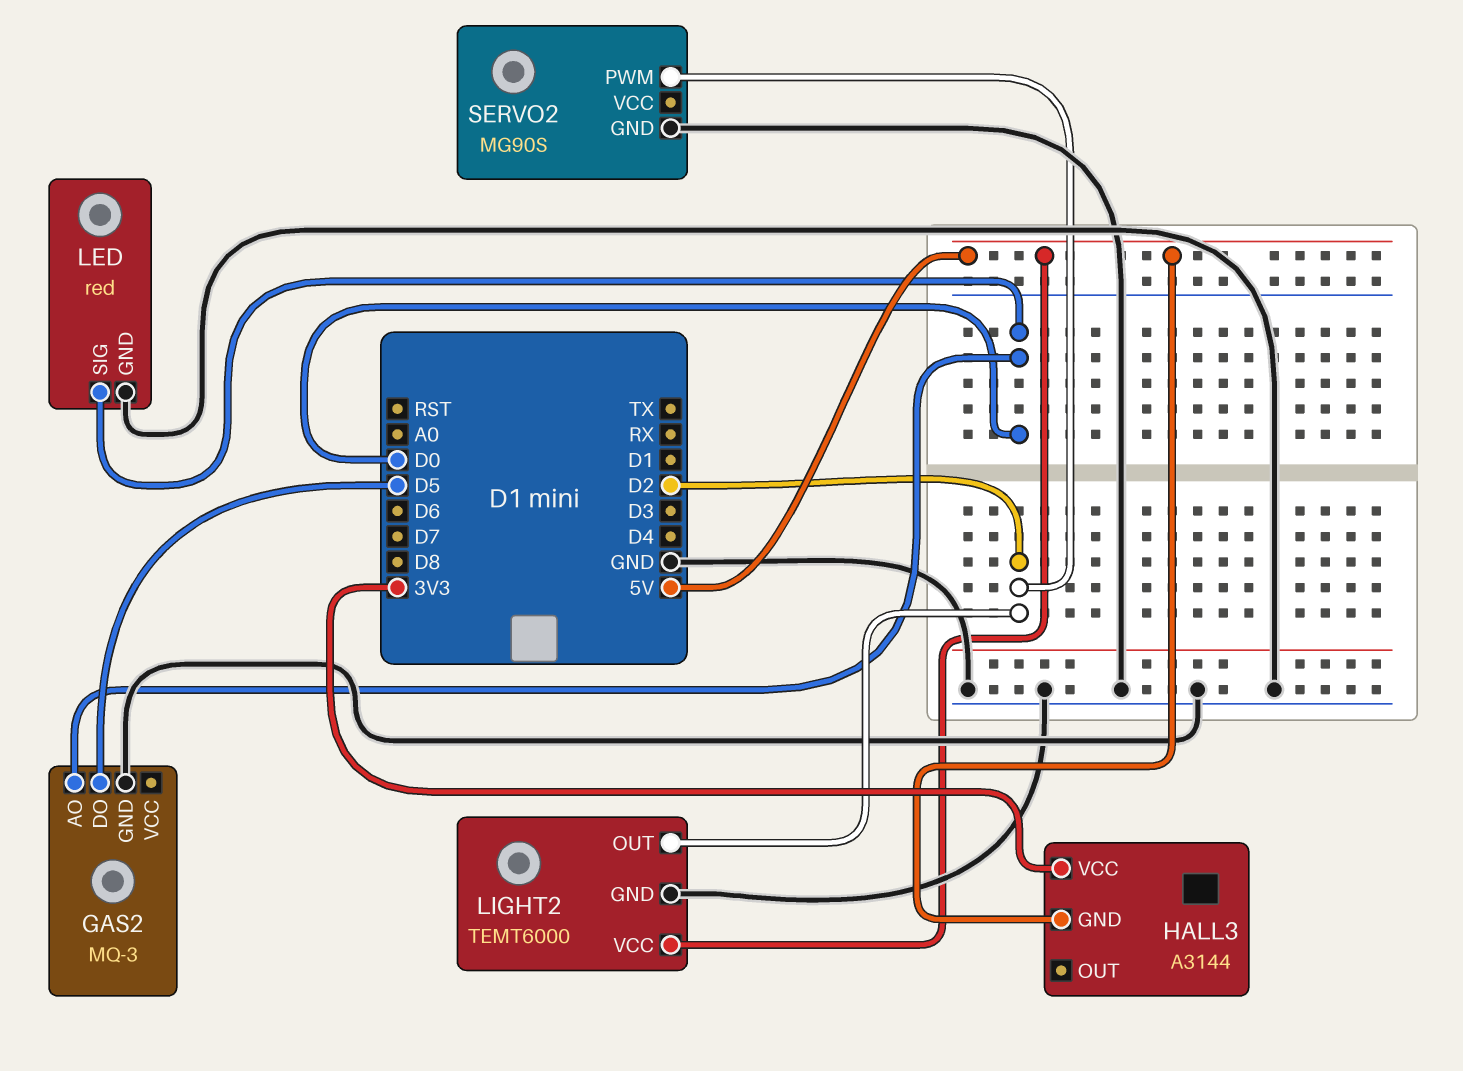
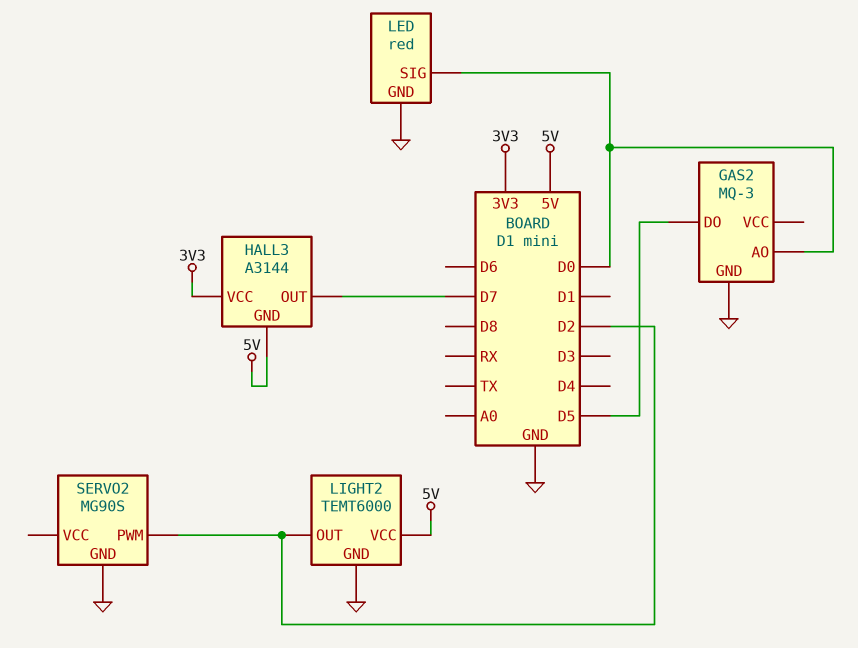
HALL3 pin OUT: none -> D7

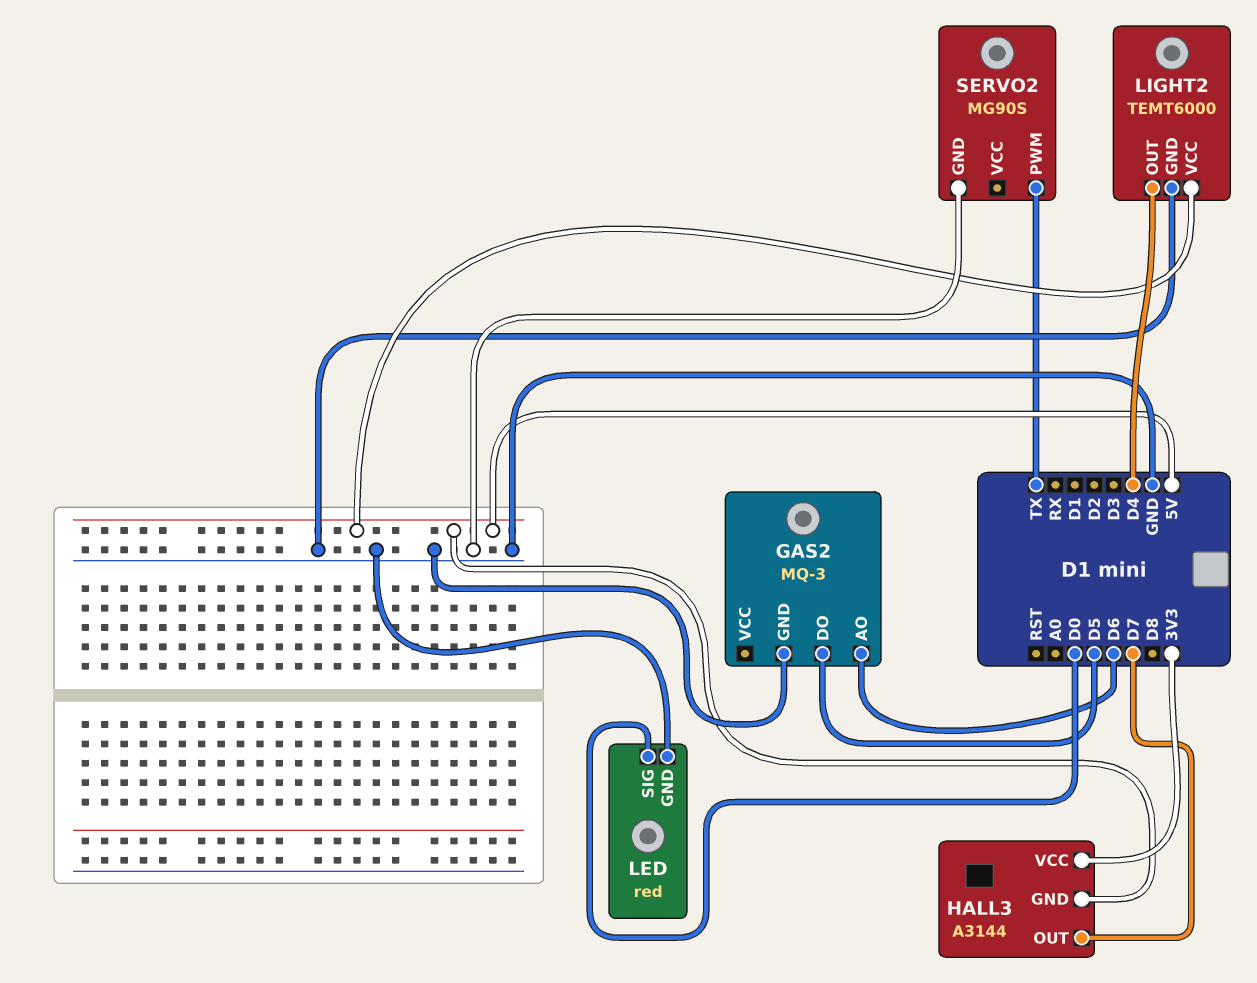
GAS2 pin AO: D0 -> D6
LIGHT2 pin OUT: D2 -> D4
SERVO2 pin PWM: D2 -> TX

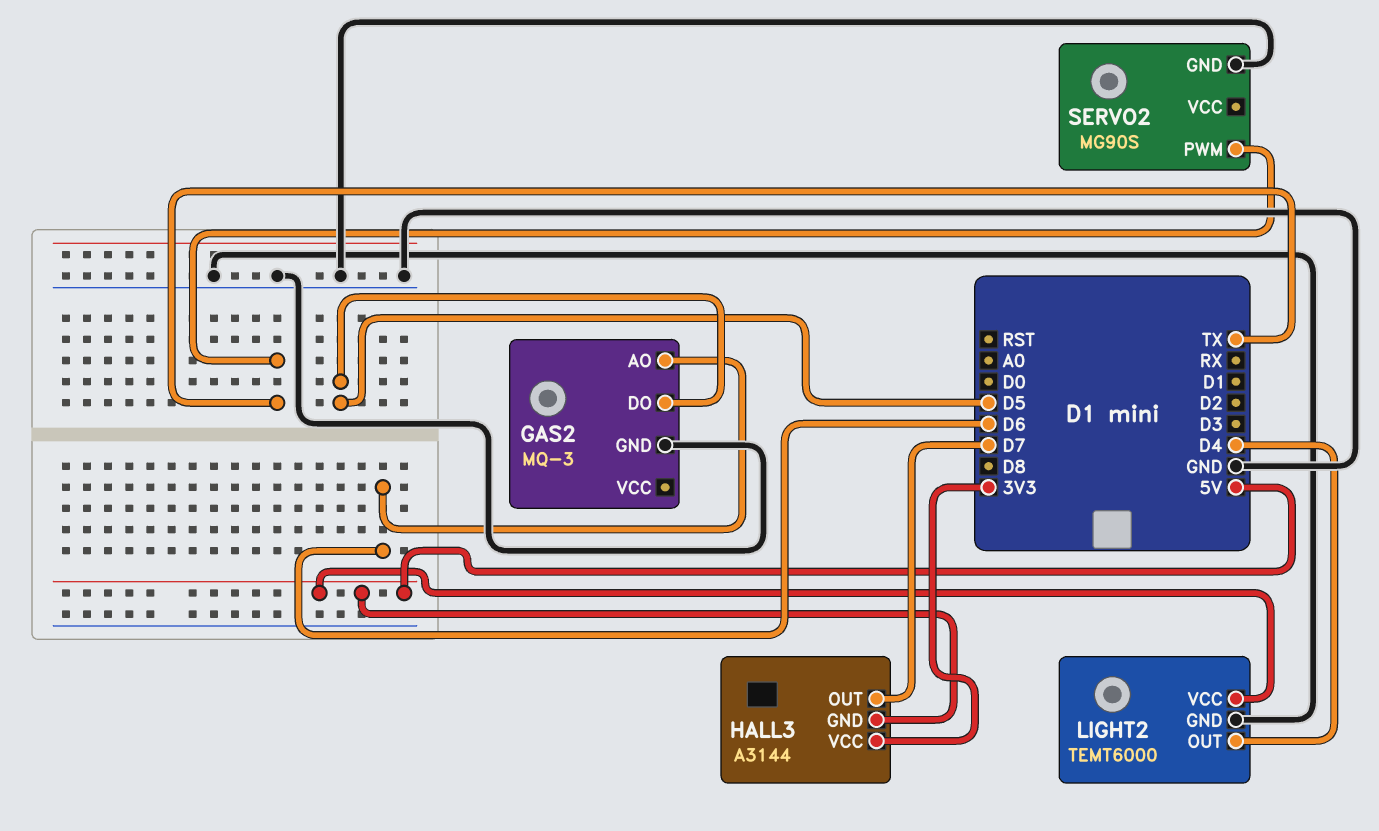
LED: red -> none
LED pin GND: GND -> none
LED pin SIG: D0 -> none

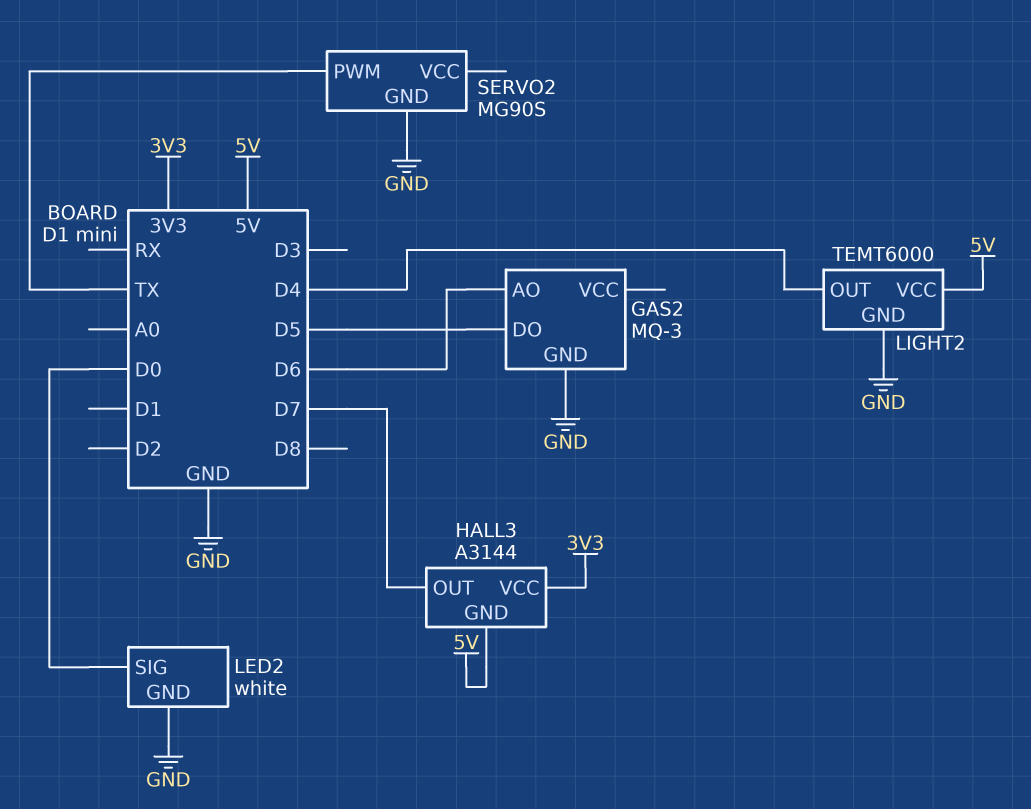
LED2: none -> white
LED2 pin GND: none -> GND
LED2 pin SIG: none -> D0

